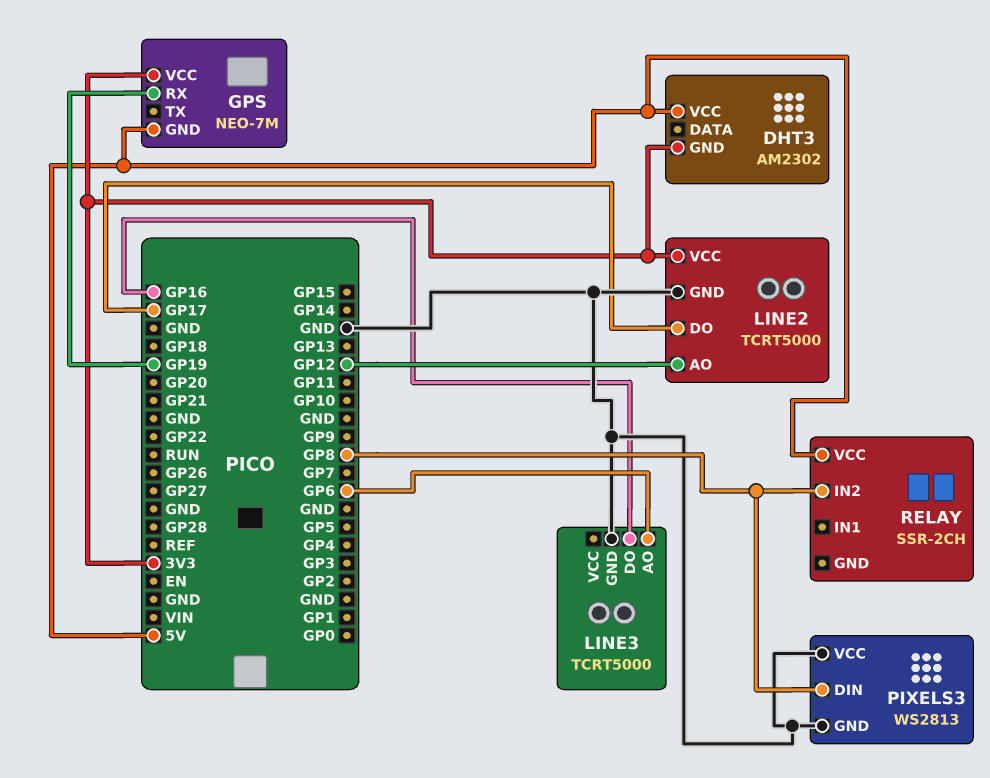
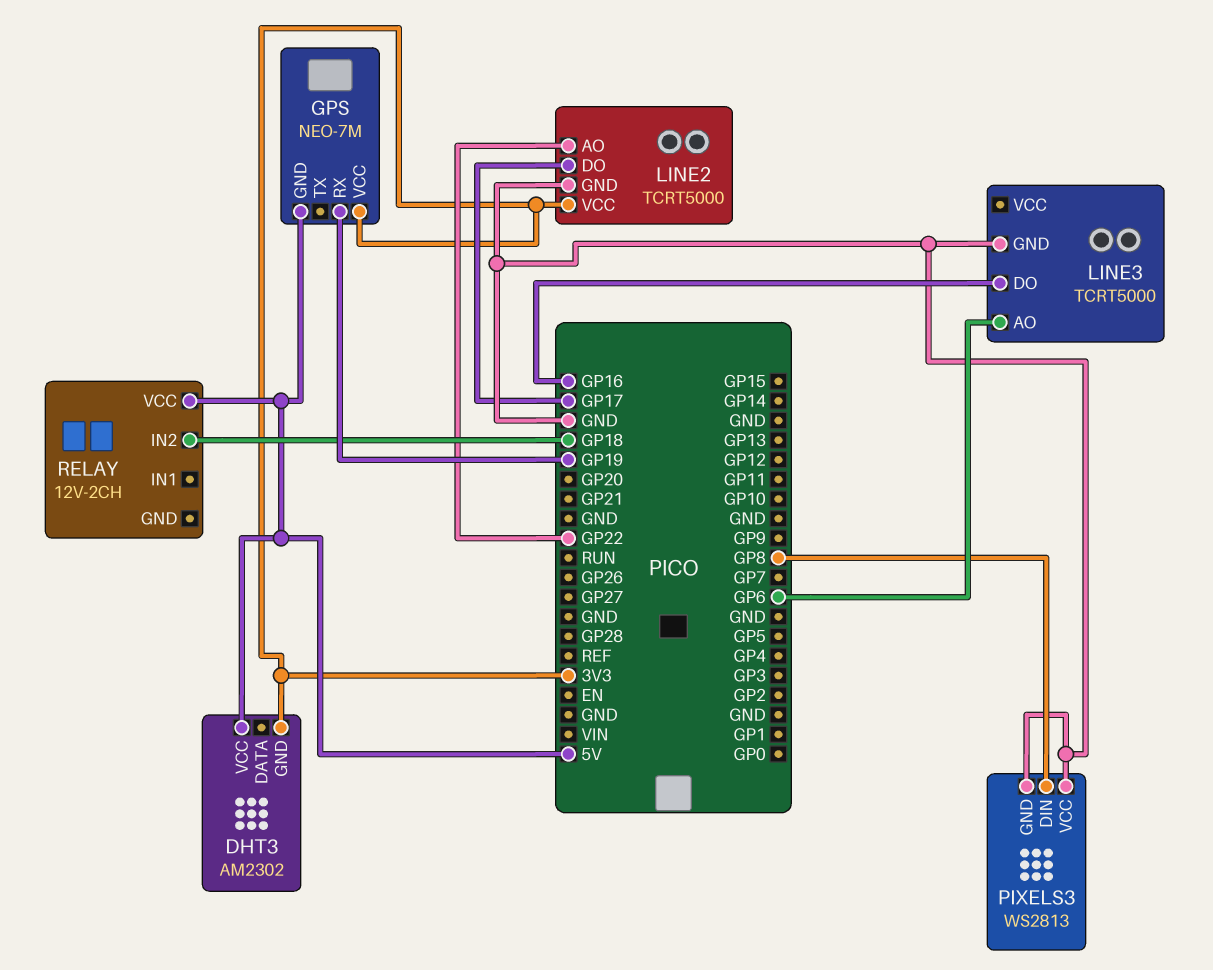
LINE2 pin AO: GP12 -> GP22
RELAY: SSR-2CH -> 12V-2CH
RELAY pin IN2: GP8 -> GP18

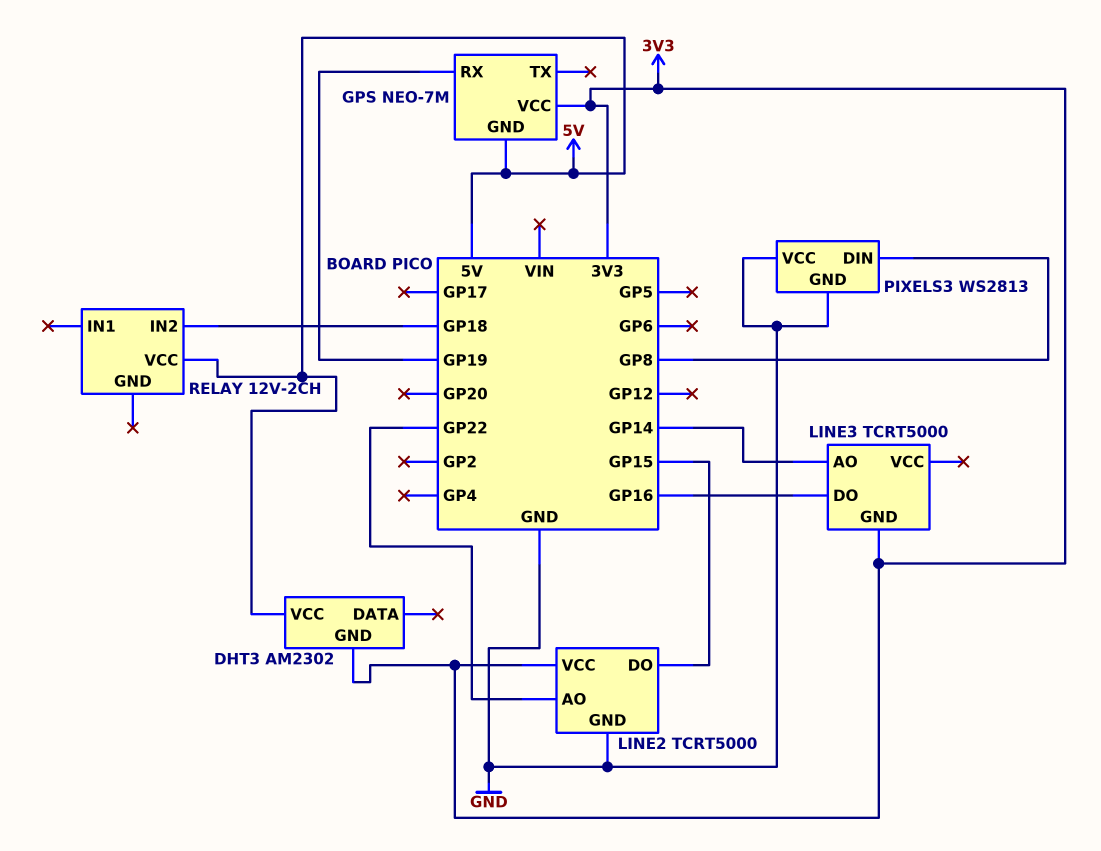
LINE2 pin DO: GP17 -> GP15
LINE3 pin AO: GP6 -> GP14
LINE3 pin GND: GND -> 3V3

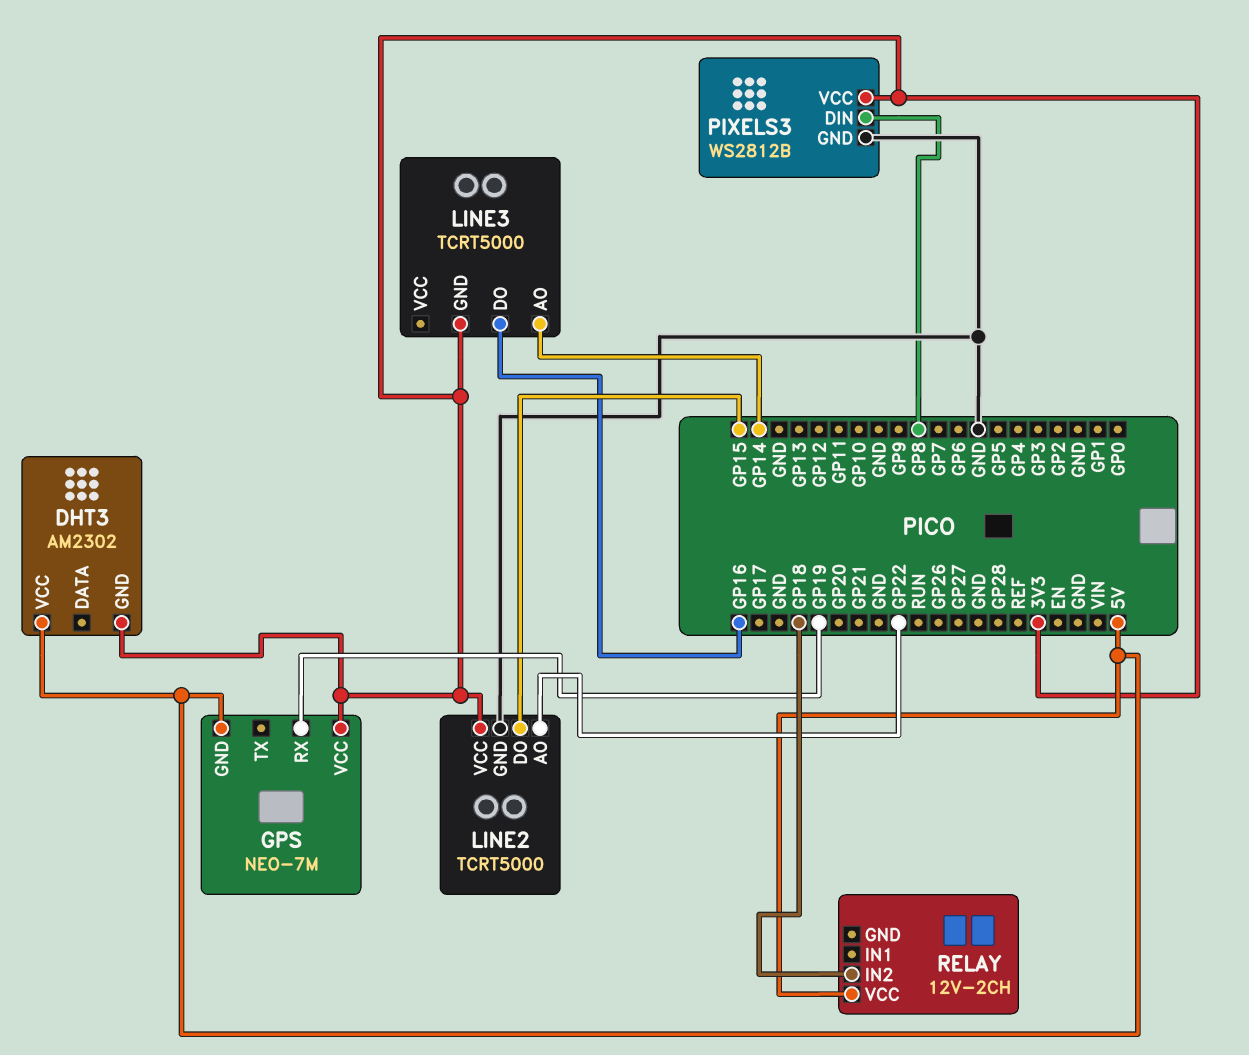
PIXELS3: WS2813 -> WS2812B
PIXELS3 pin VCC: GND -> 3V3

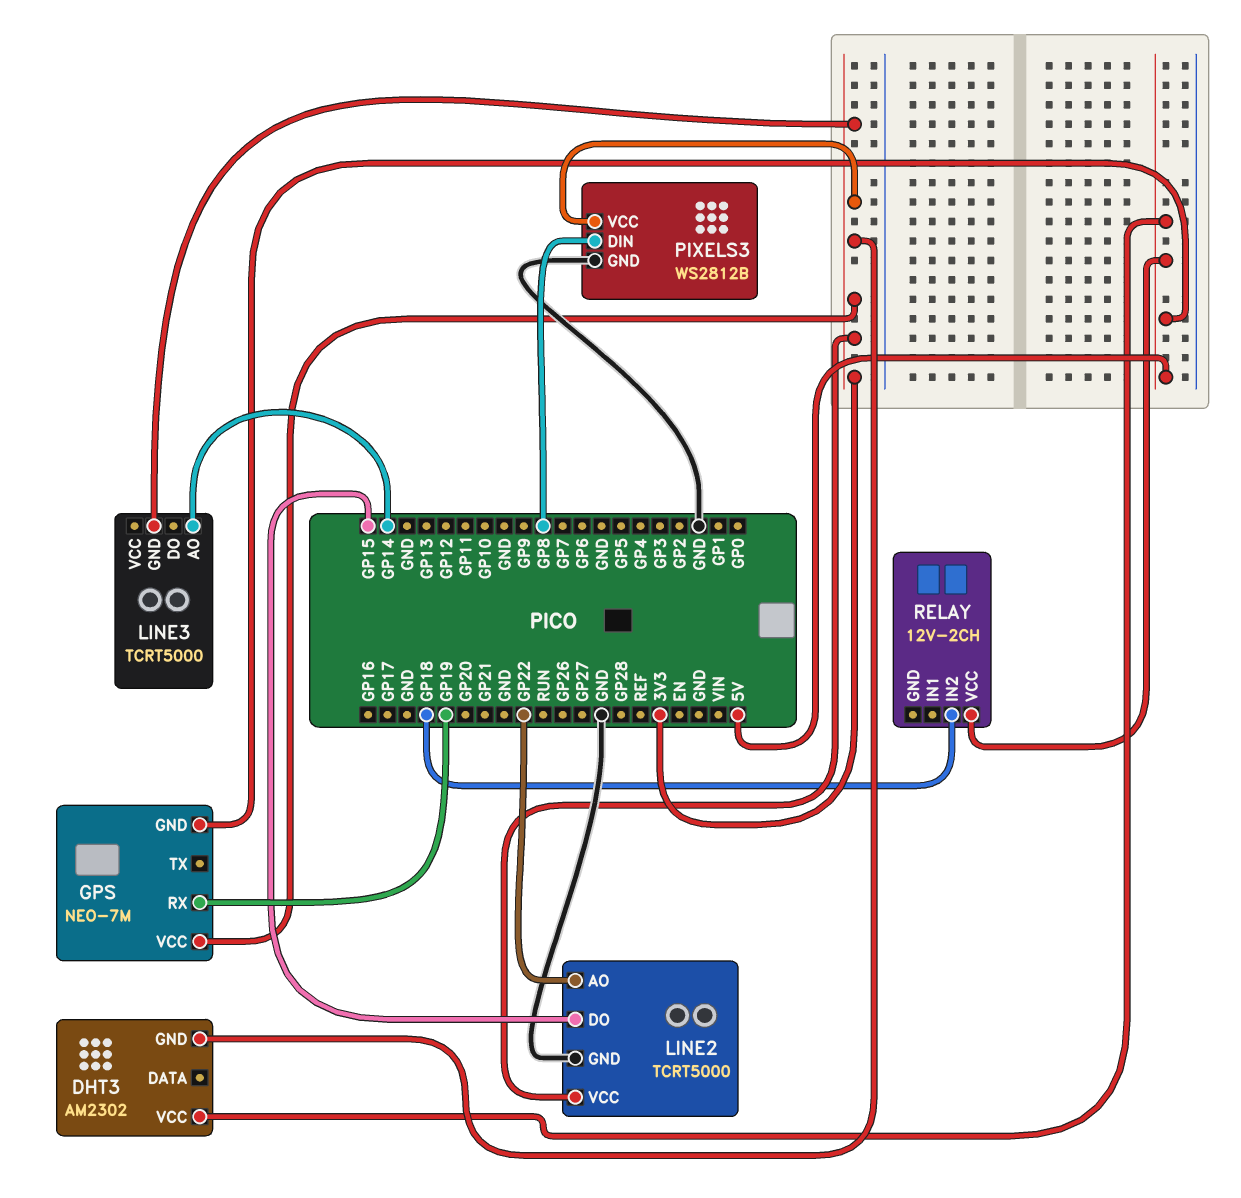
LINE3 pin DO: GP16 -> none

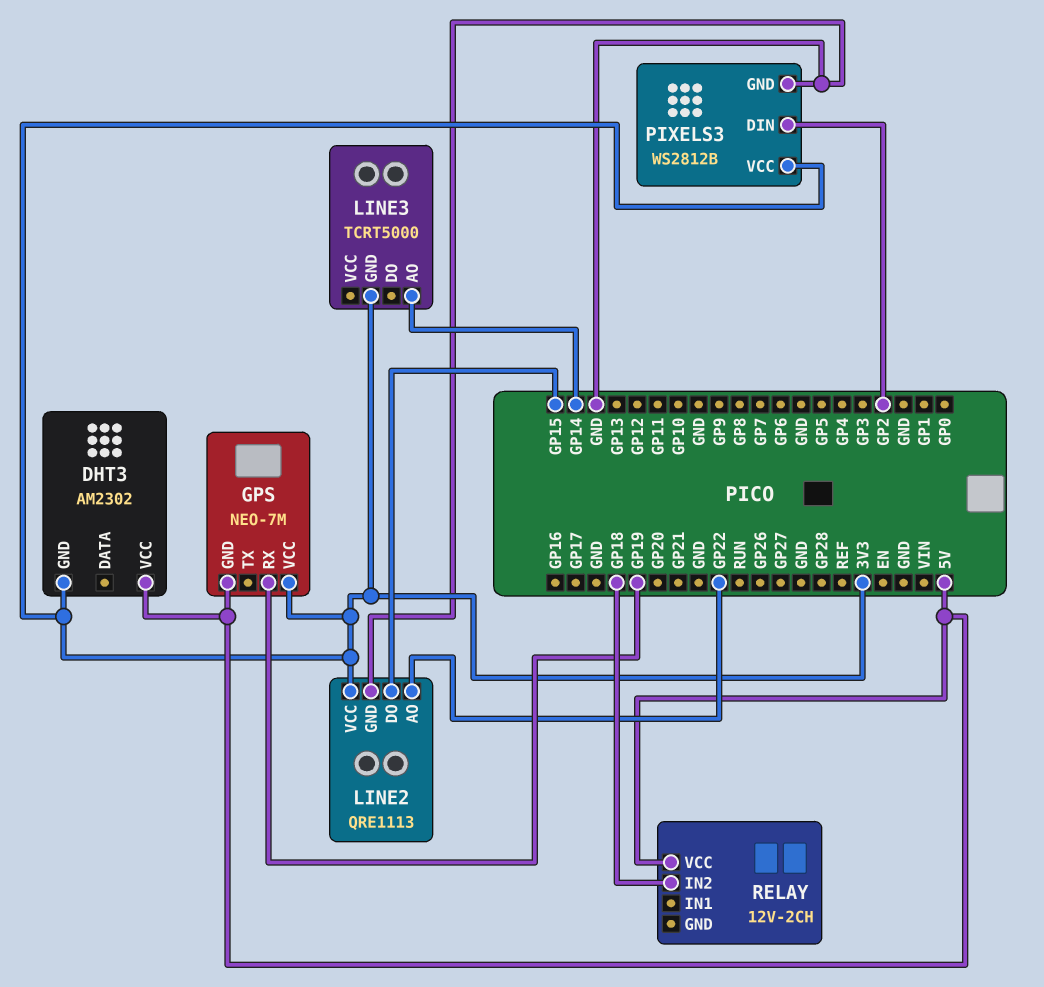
LINE2: TCRT5000 -> QRE1113
PIXELS3 pin DIN: GP8 -> GP2

